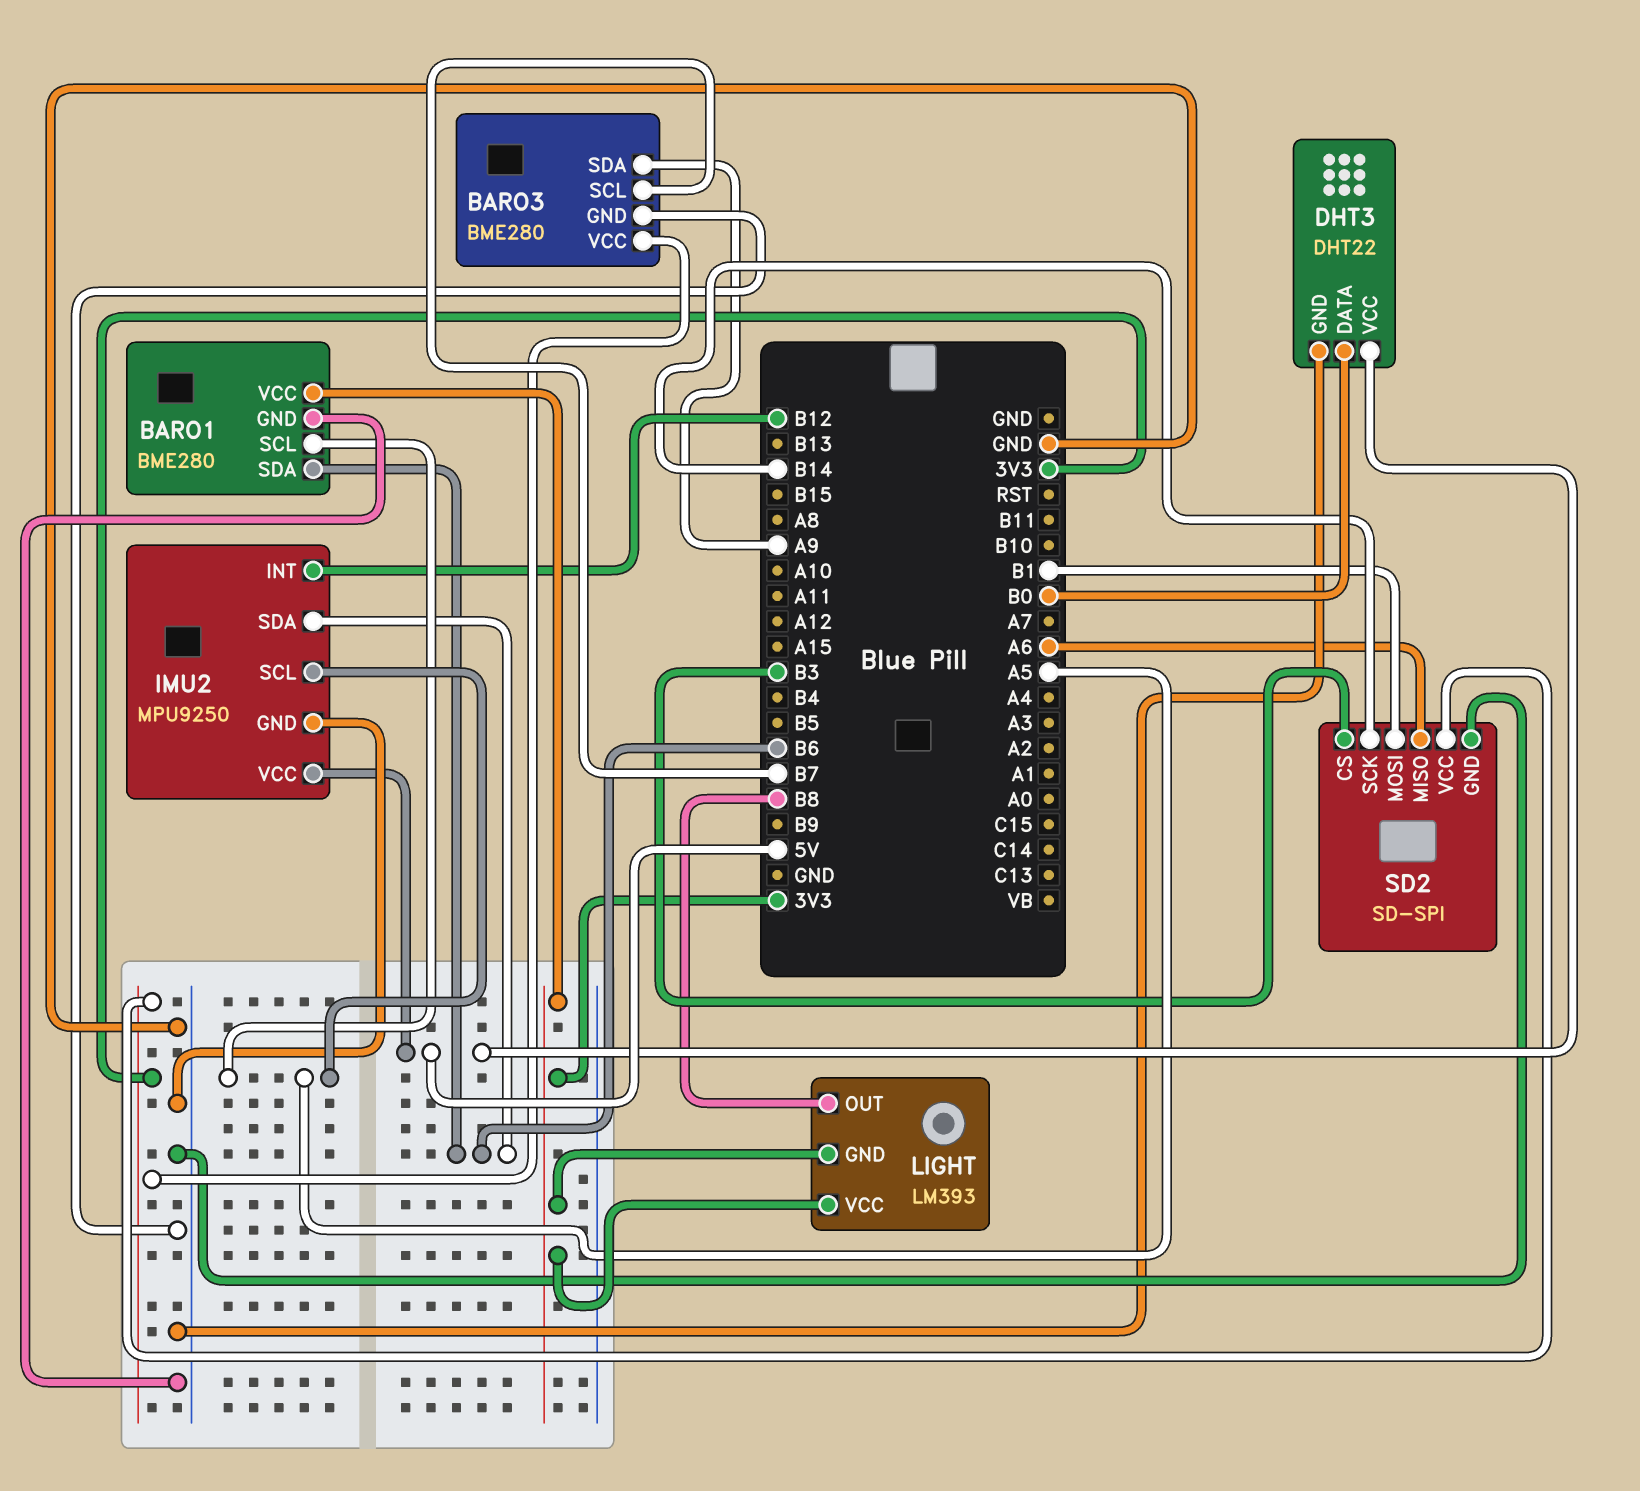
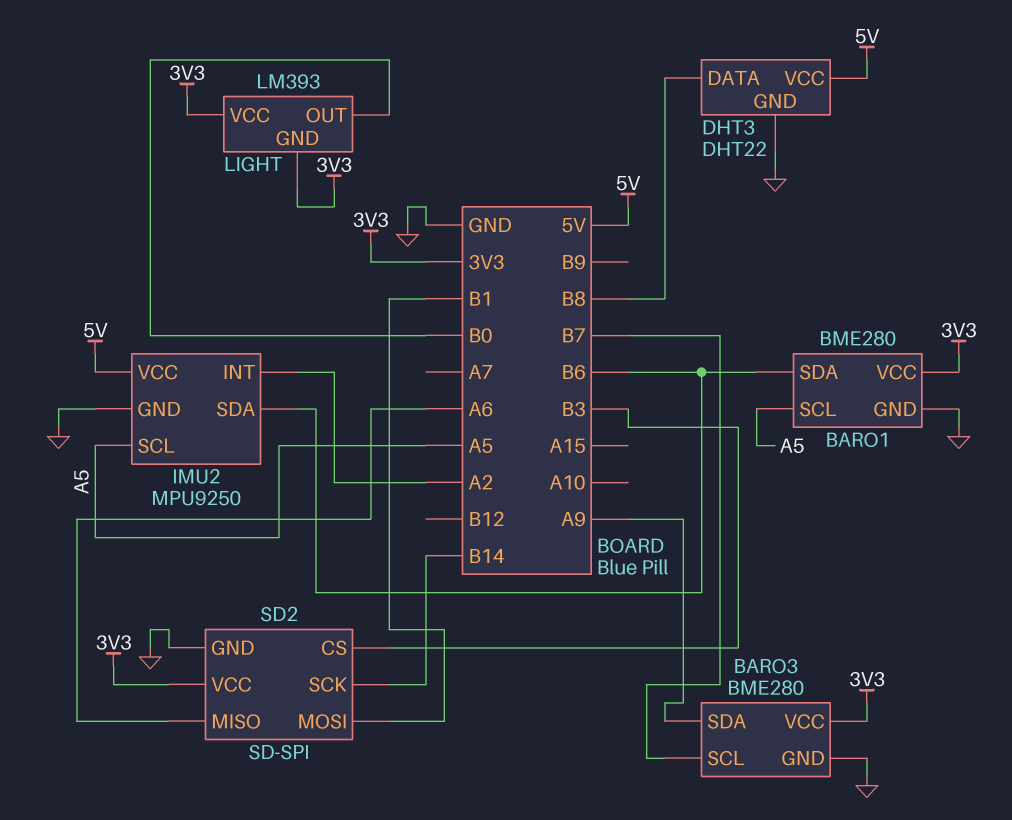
DHT3 pin DATA: B0 -> B8
IMU2 pin INT: B12 -> A2
LIGHT pin OUT: B8 -> B0

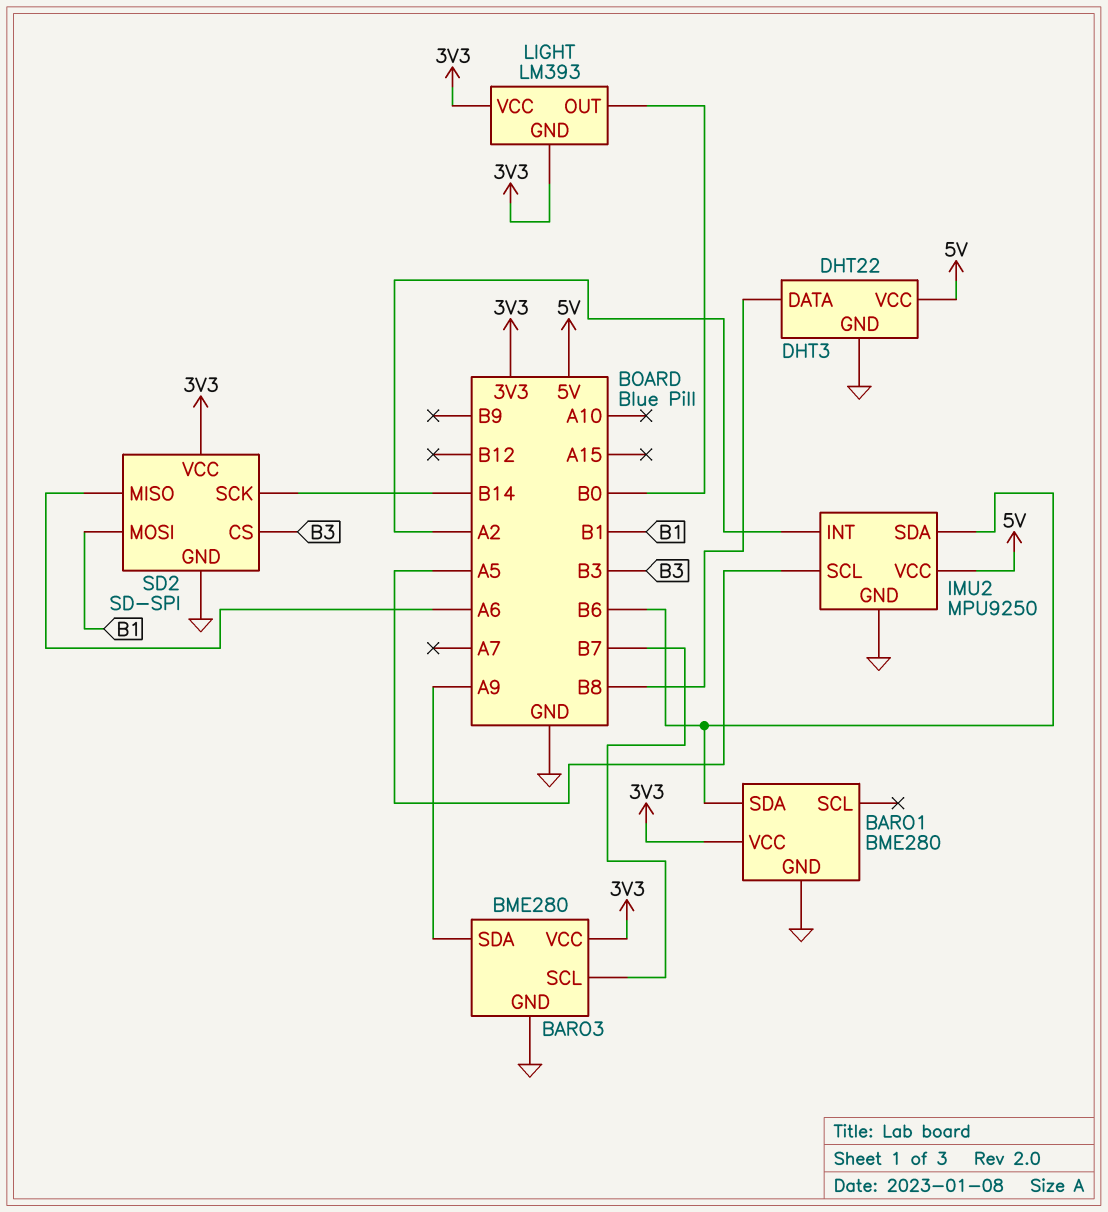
BARO1 pin SCL: A5 -> none

